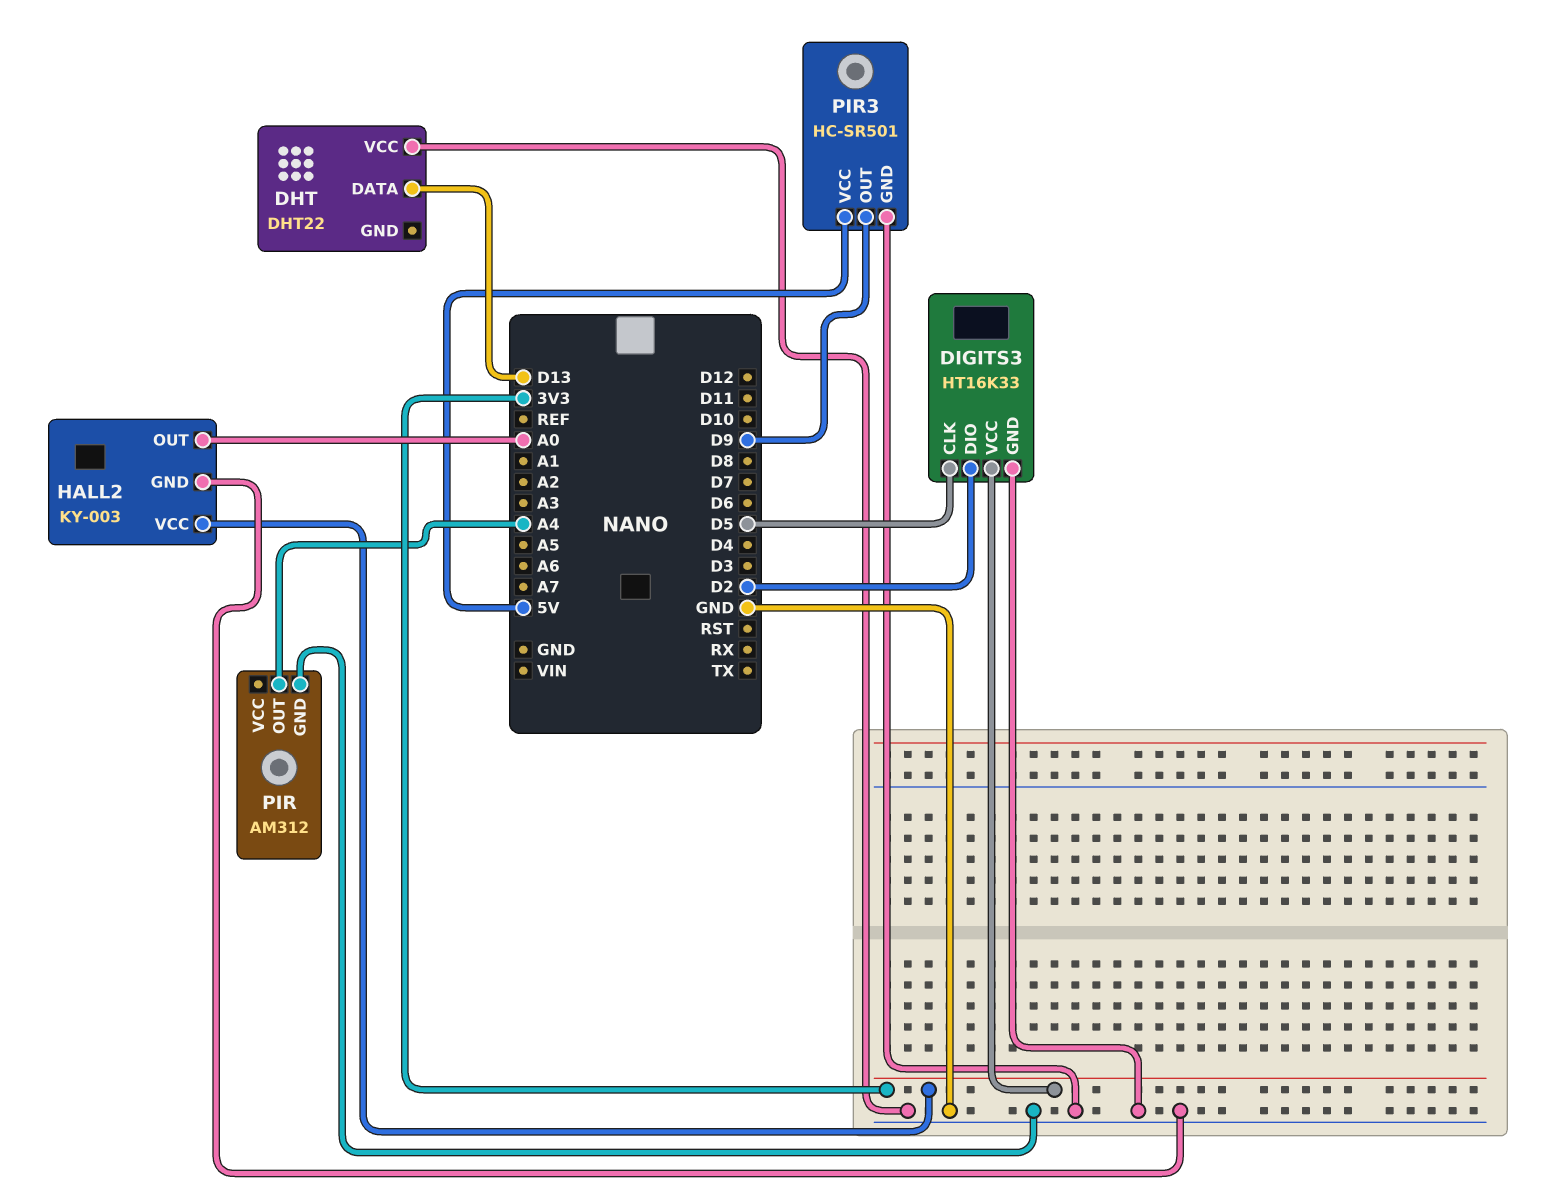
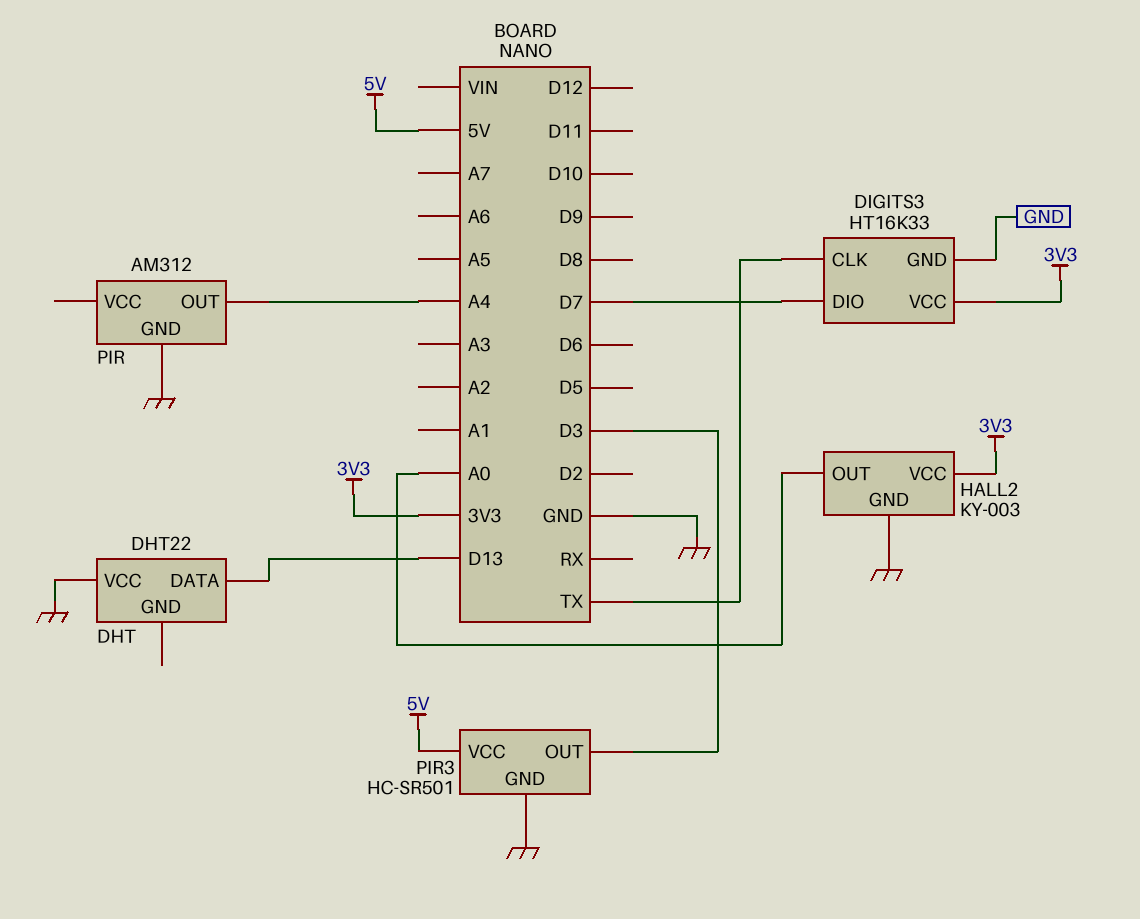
DIGITS3 pin CLK: D5 -> TX
DIGITS3 pin DIO: D2 -> D7
PIR3 pin OUT: D9 -> D3

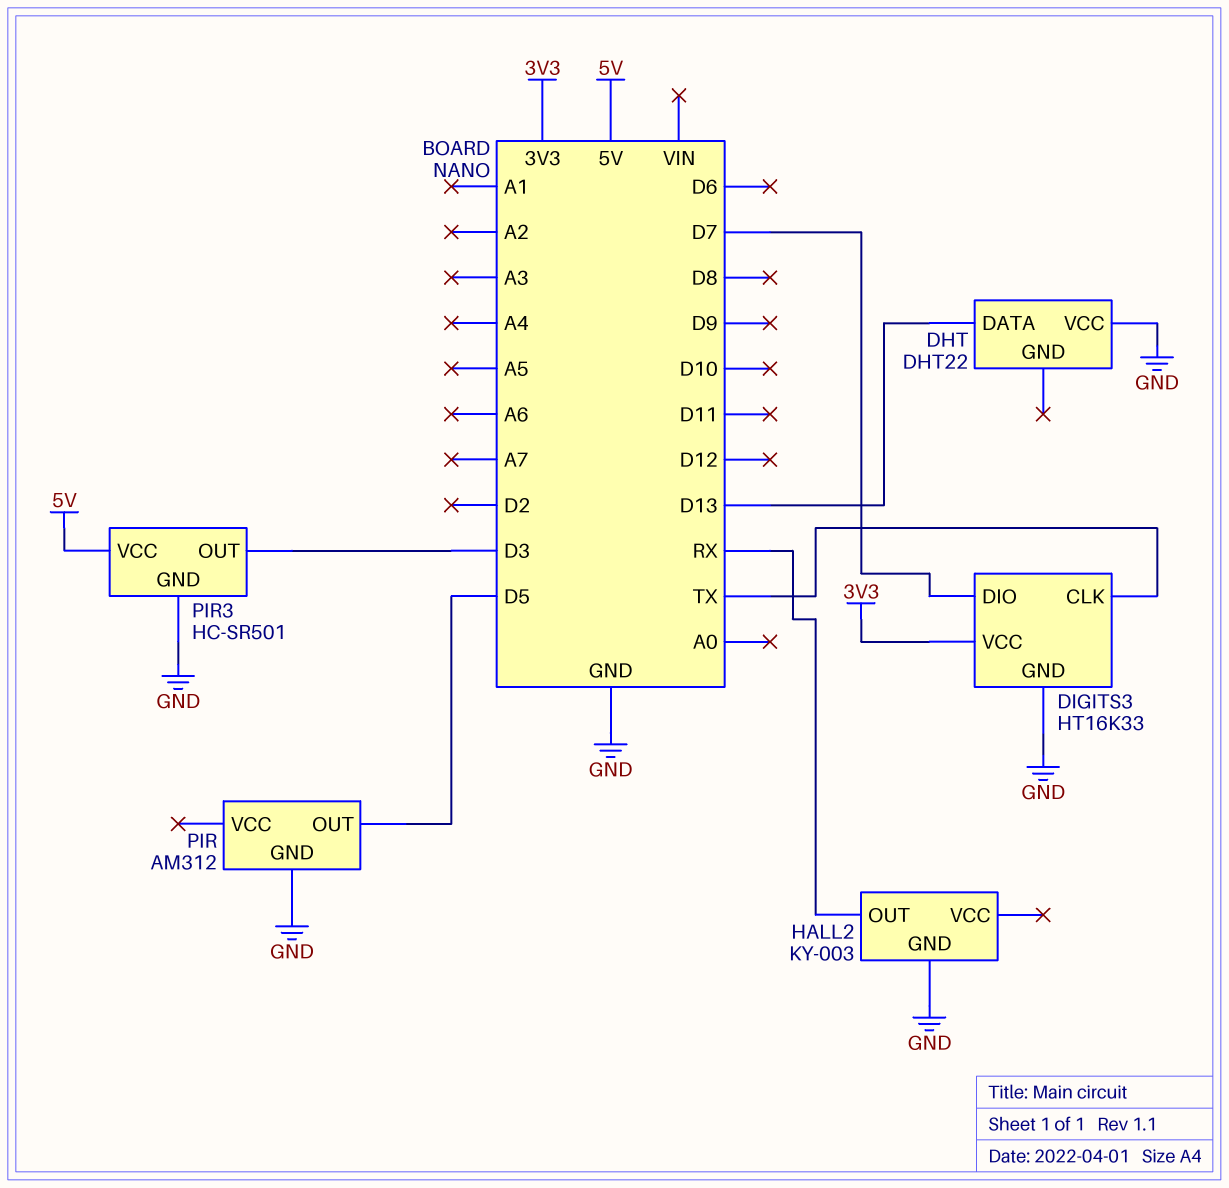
HALL2 pin OUT: A0 -> RX
HALL2 pin VCC: 3V3 -> none
PIR pin OUT: A4 -> D5

